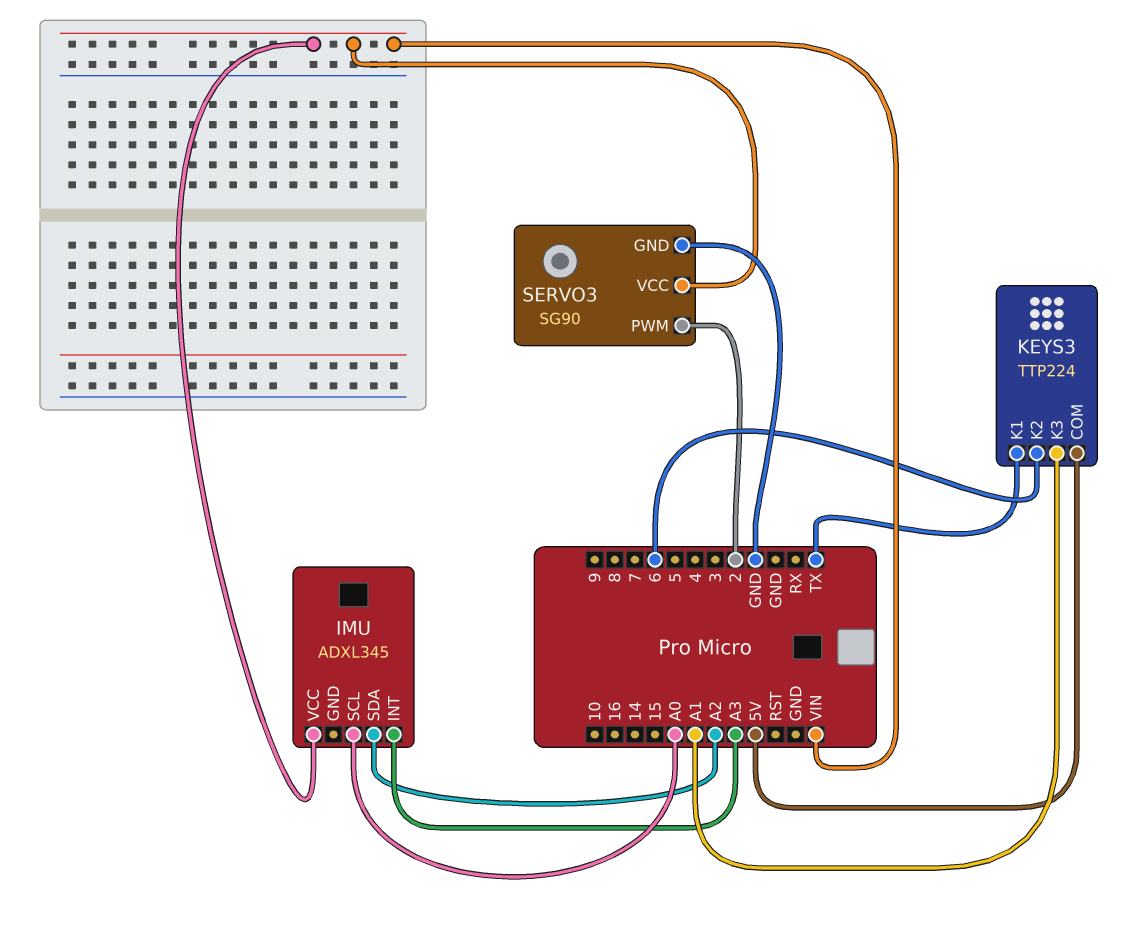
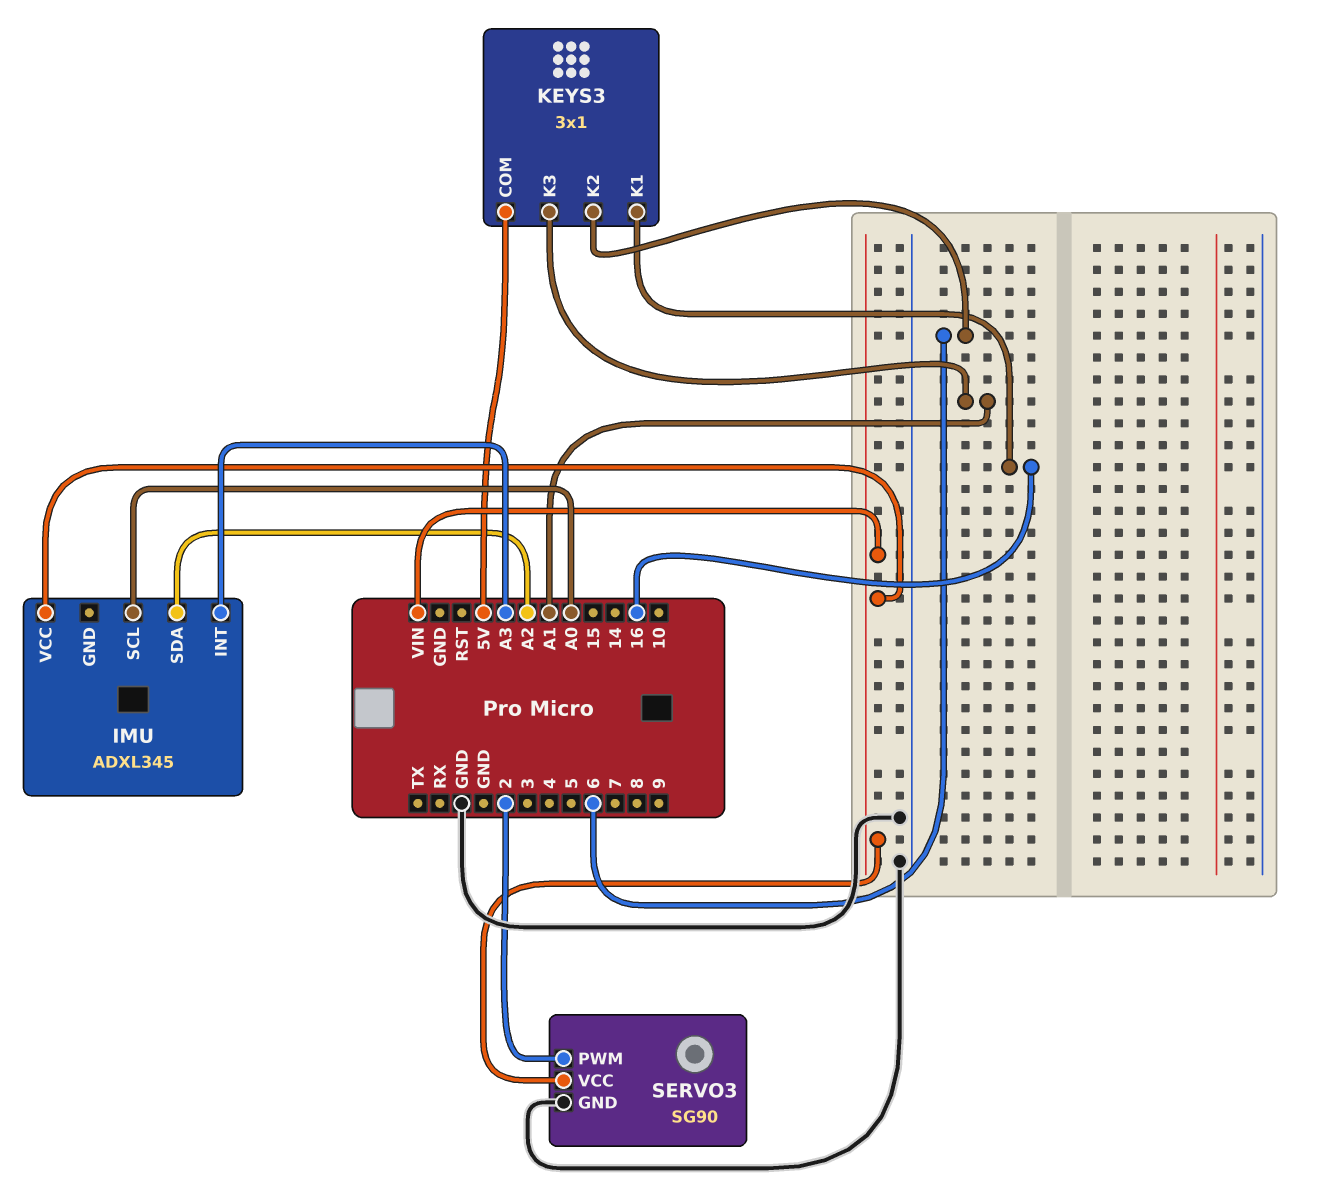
KEYS3: TTP224 -> 3x1
KEYS3 pin K1: TX -> 16

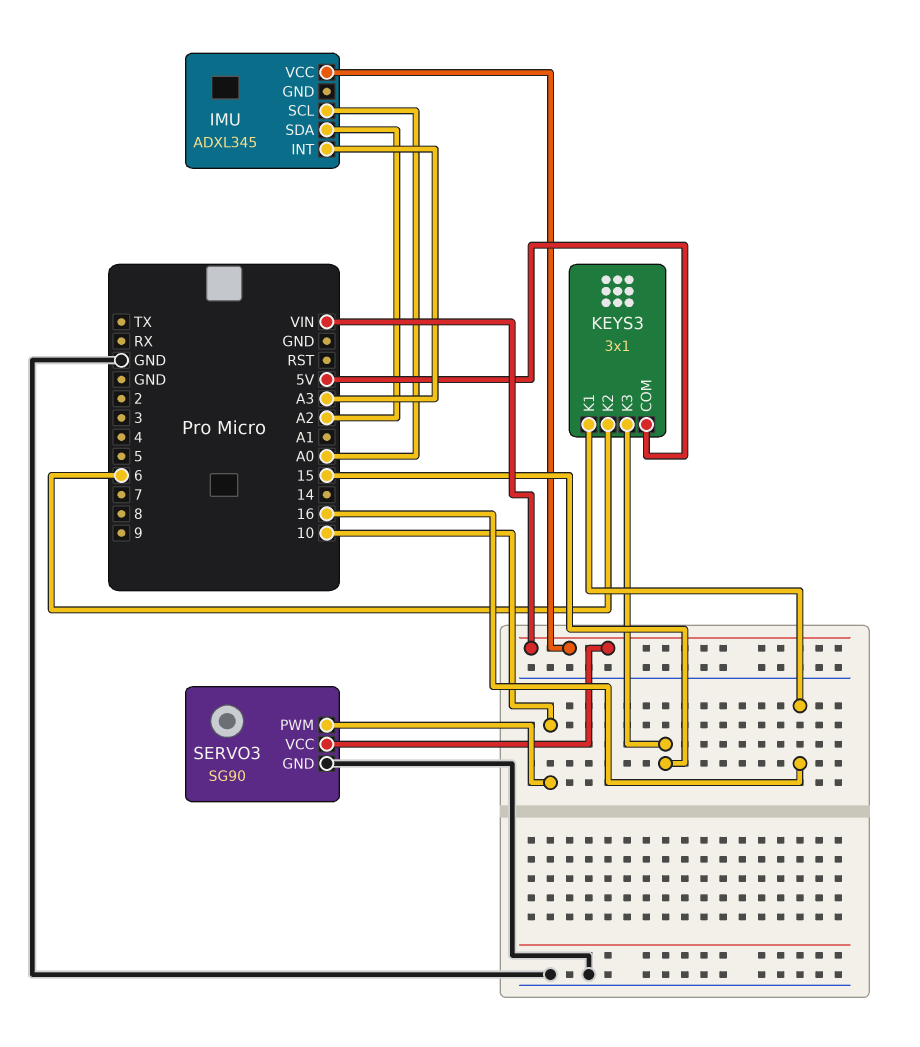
KEYS3 pin K3: A1 -> 15
SERVO3 pin PWM: 2 -> 10

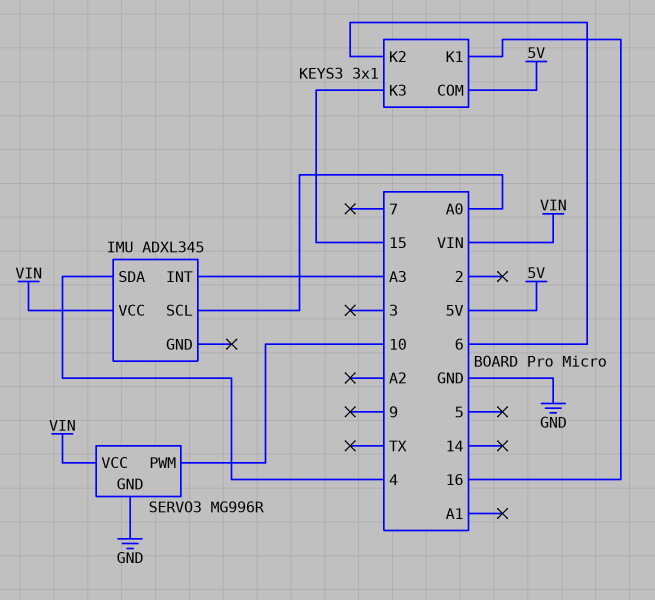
IMU pin SDA: A2 -> 4
SERVO3: SG90 -> MG996R

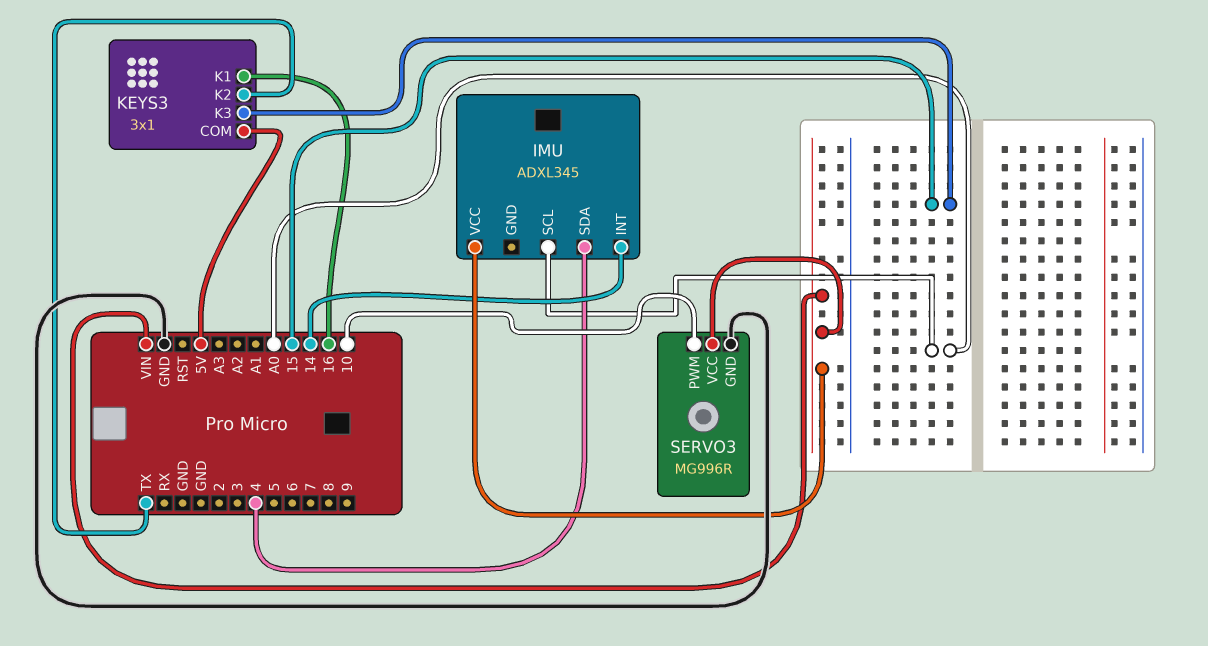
IMU pin INT: A3 -> 14
KEYS3 pin K2: 6 -> TX

